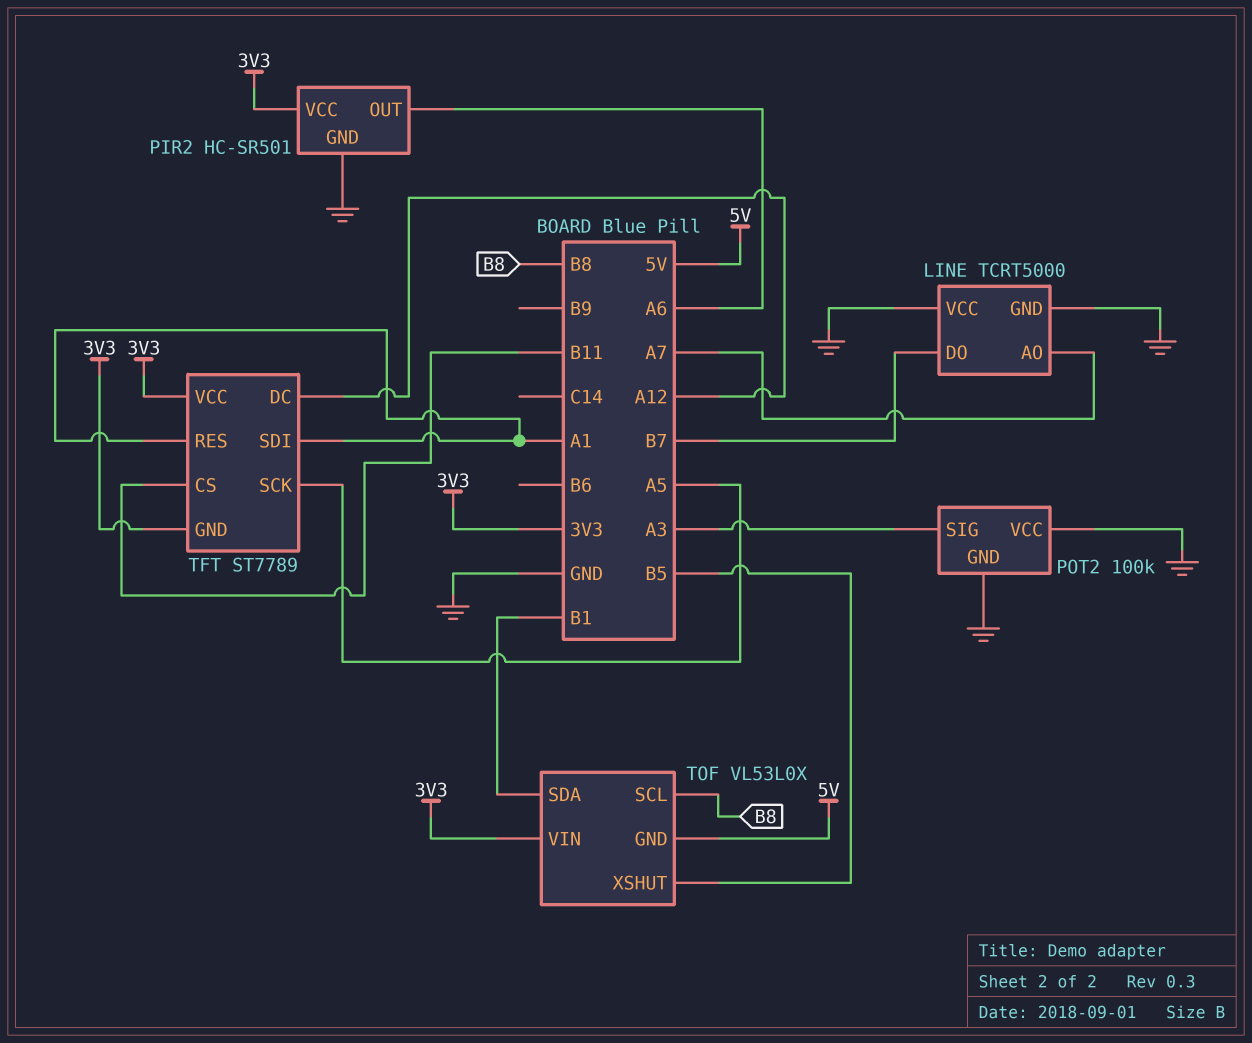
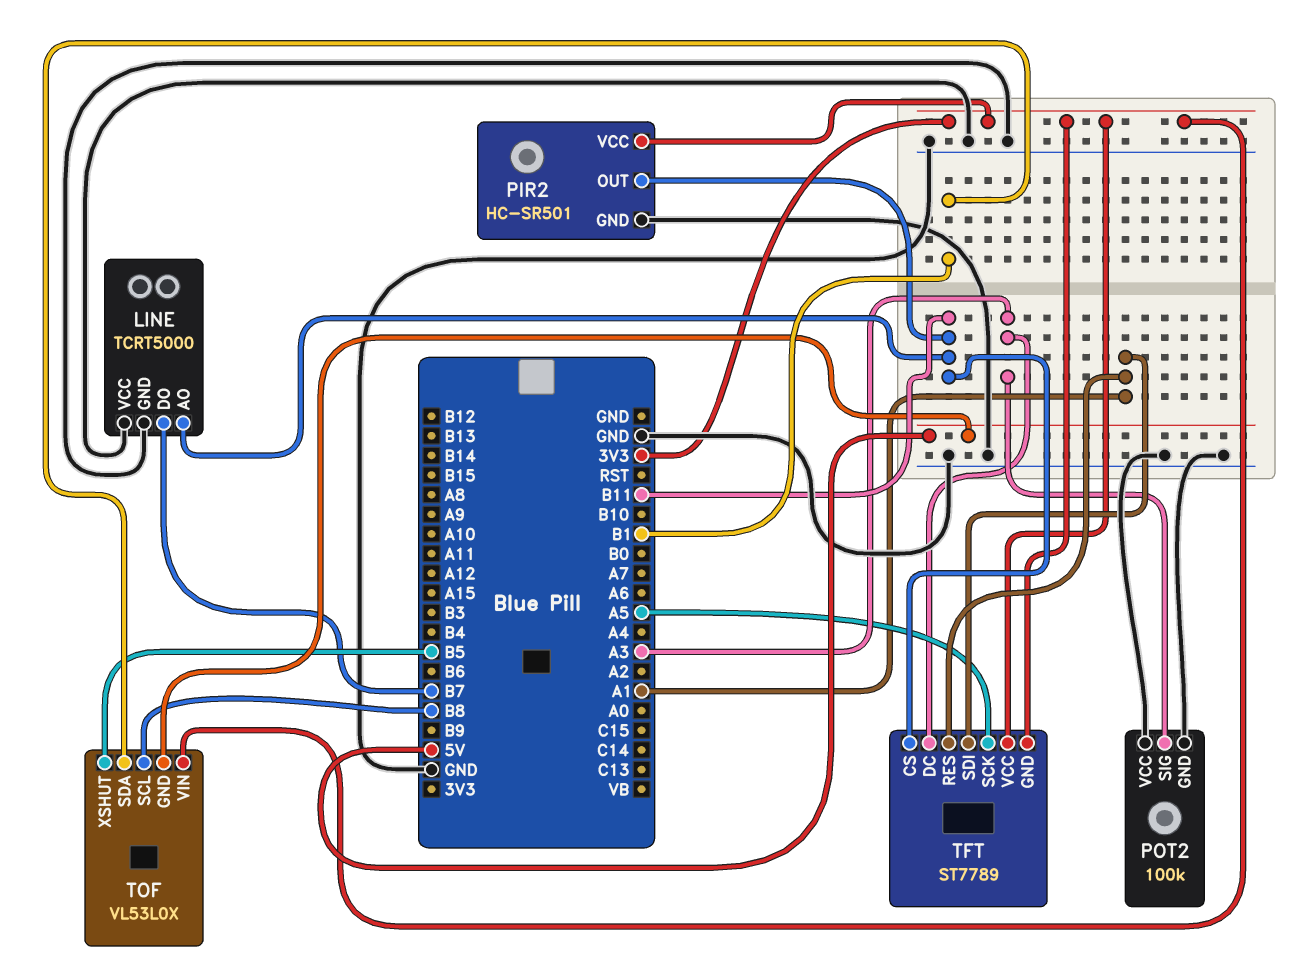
LINE pin AO: A7 -> B11
PIR2 pin OUT: A6 -> B11
TFT pin DC: A12 -> A3

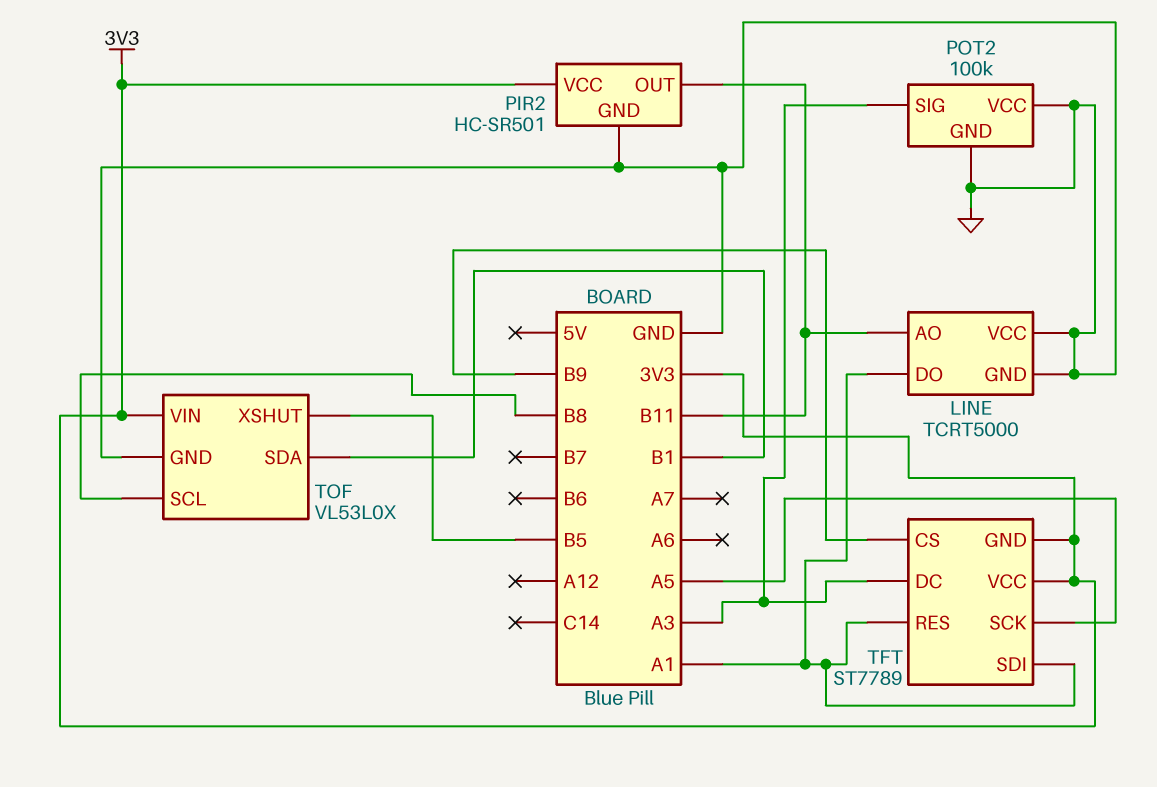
LINE pin DO: B7 -> A1
TFT pin CS: B11 -> B9
TOF pin GND: 5V -> GND

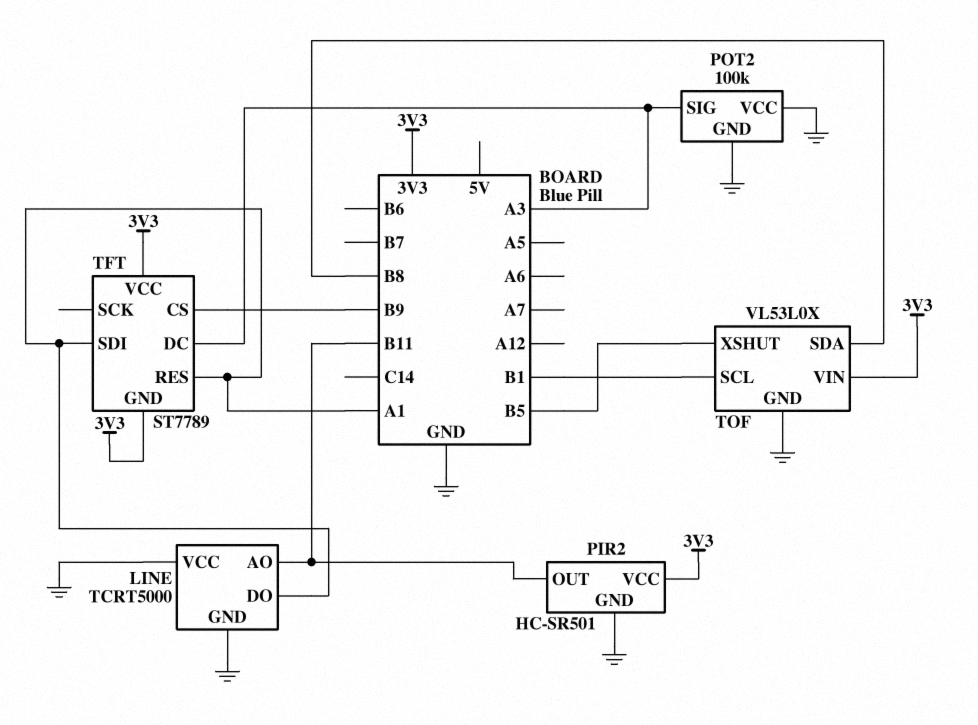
TFT pin SCK: A5 -> none
TOF pin SCL: B8 -> B1
TOF pin SDA: B1 -> B8

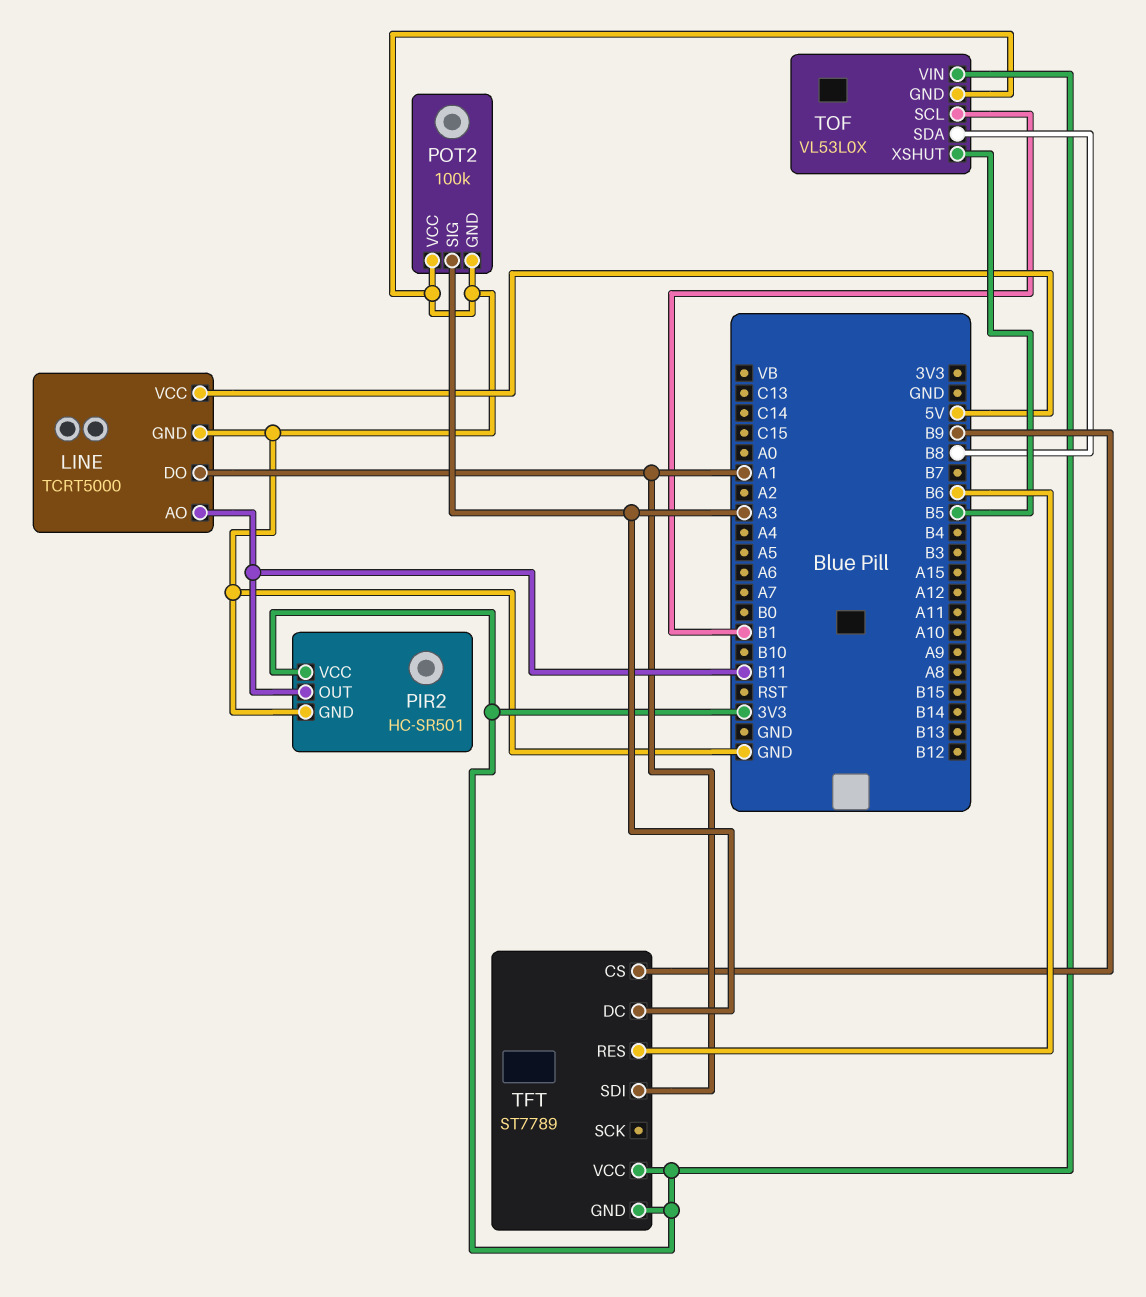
LINE pin VCC: GND -> 5V
TFT pin RES: A1 -> B6

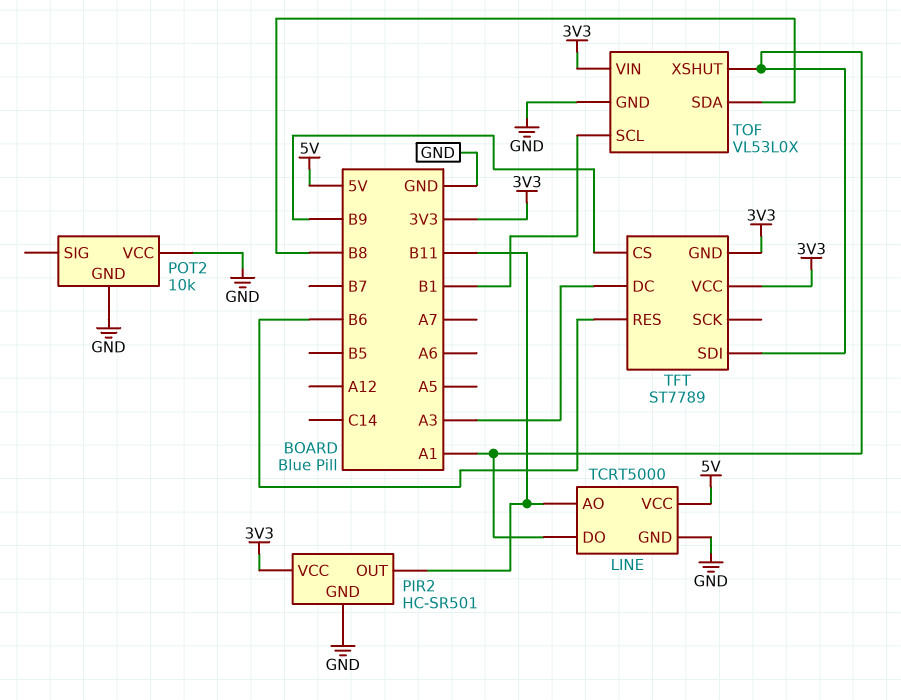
POT2: 100k -> 10k
POT2 pin SIG: A3 -> none
TOF pin XSHUT: B5 -> A1

